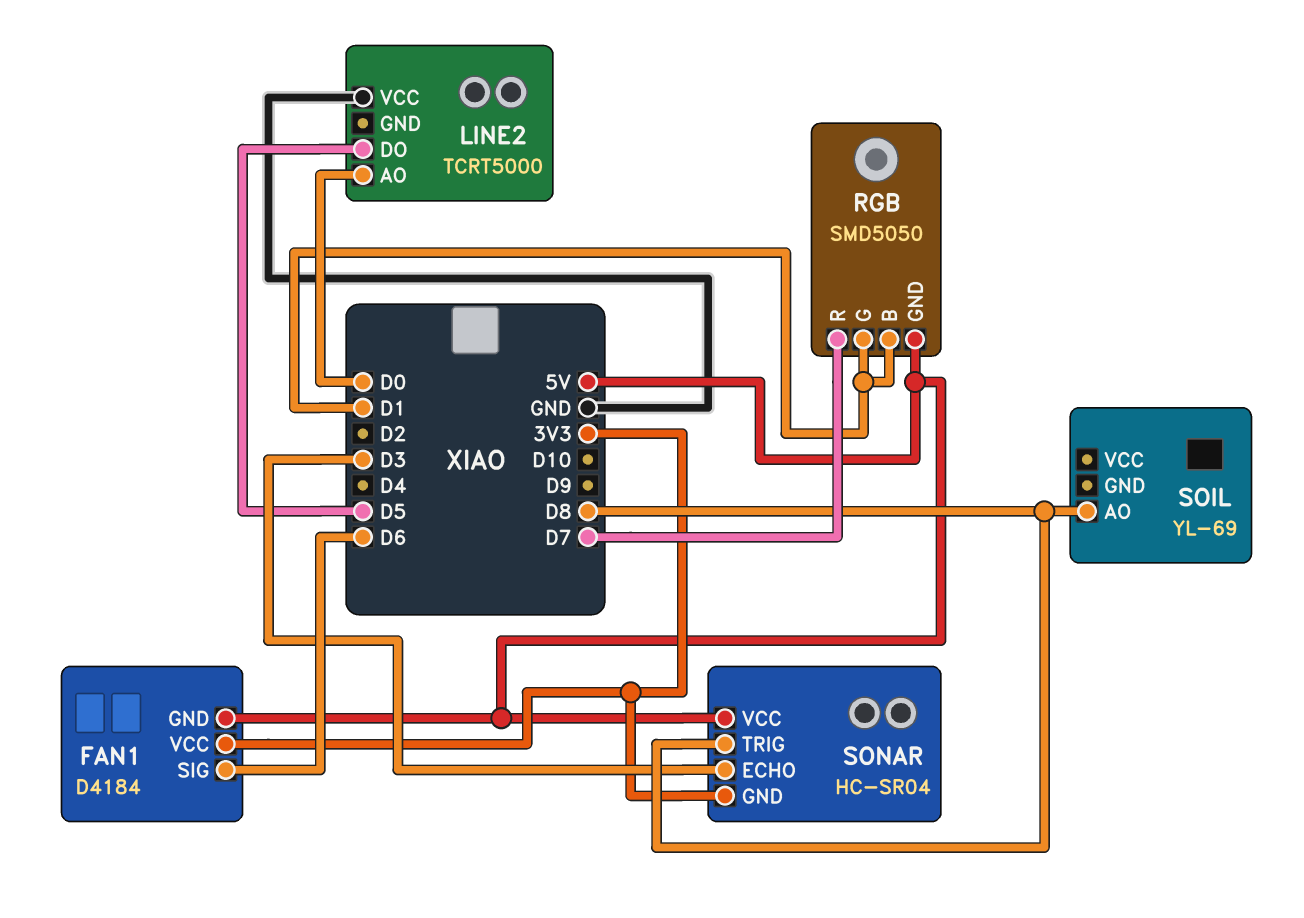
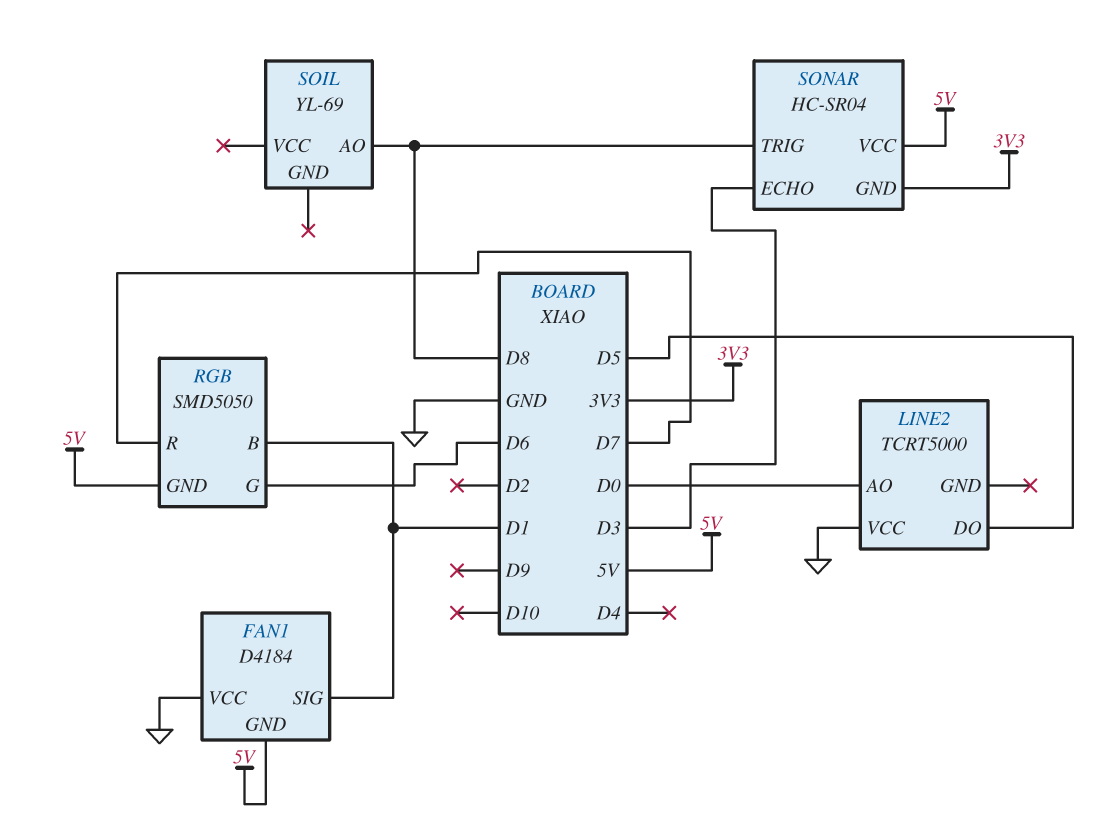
FAN1 pin SIG: D6 -> D1
FAN1 pin VCC: 3V3 -> GND
RGB pin G: D1 -> D6

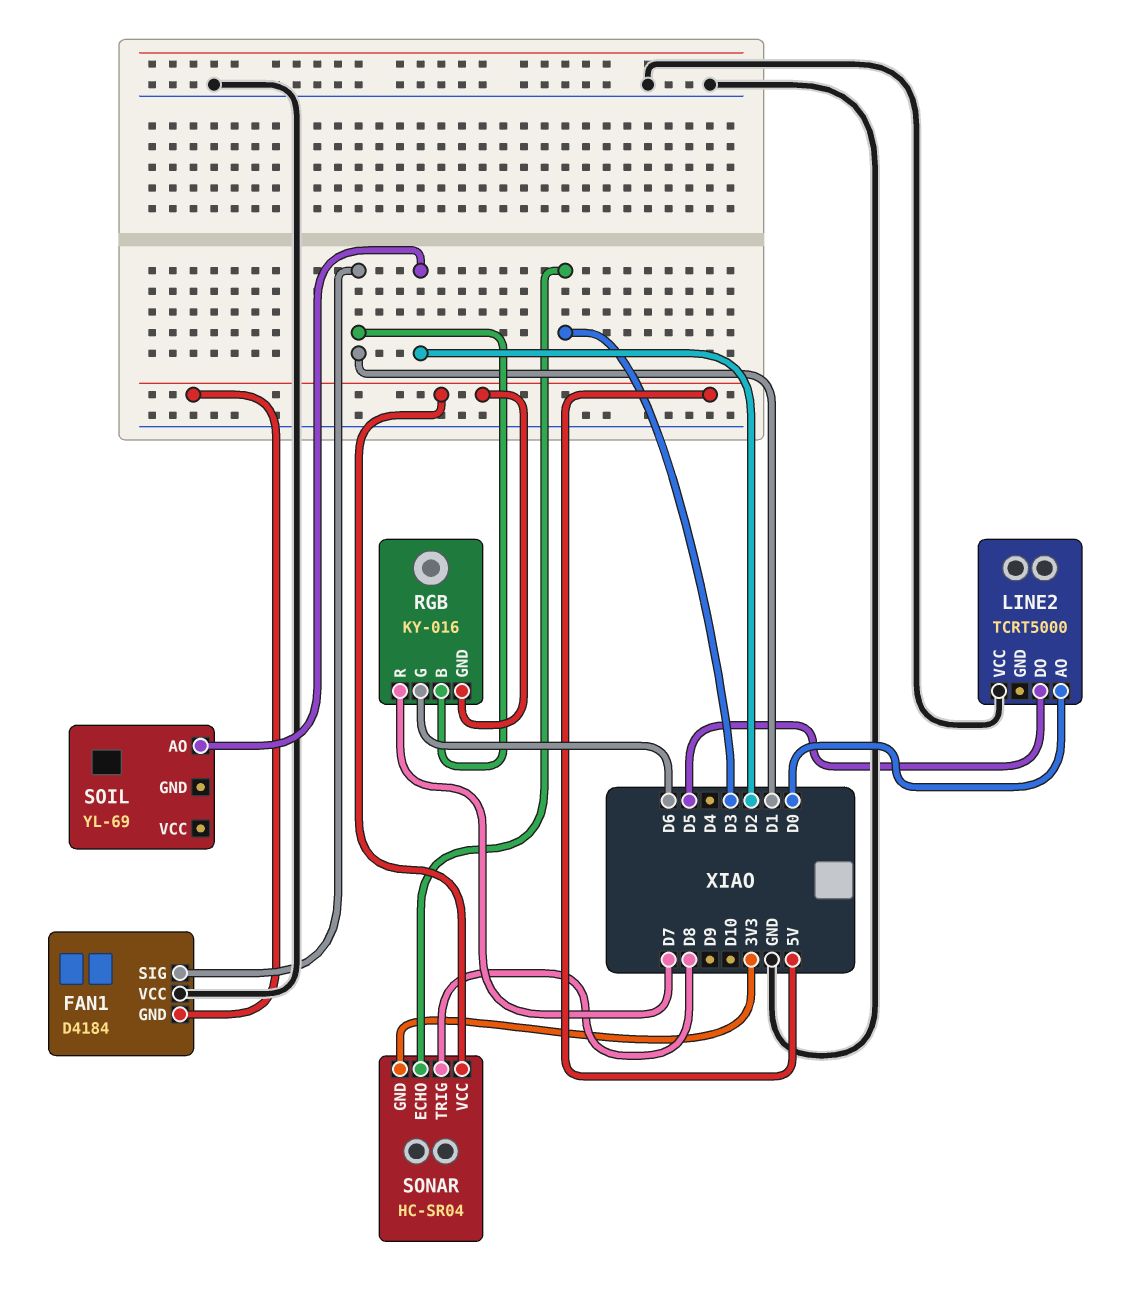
RGB: SMD5050 -> KY-016
SOIL pin AO: D8 -> D2

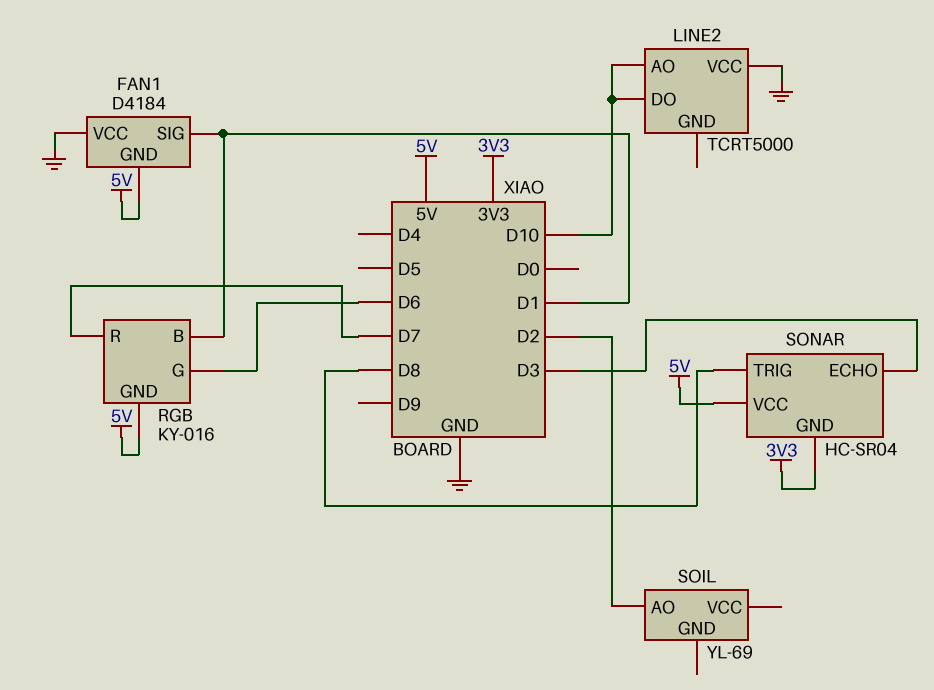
LINE2 pin AO: D0 -> D10
LINE2 pin DO: D5 -> D10

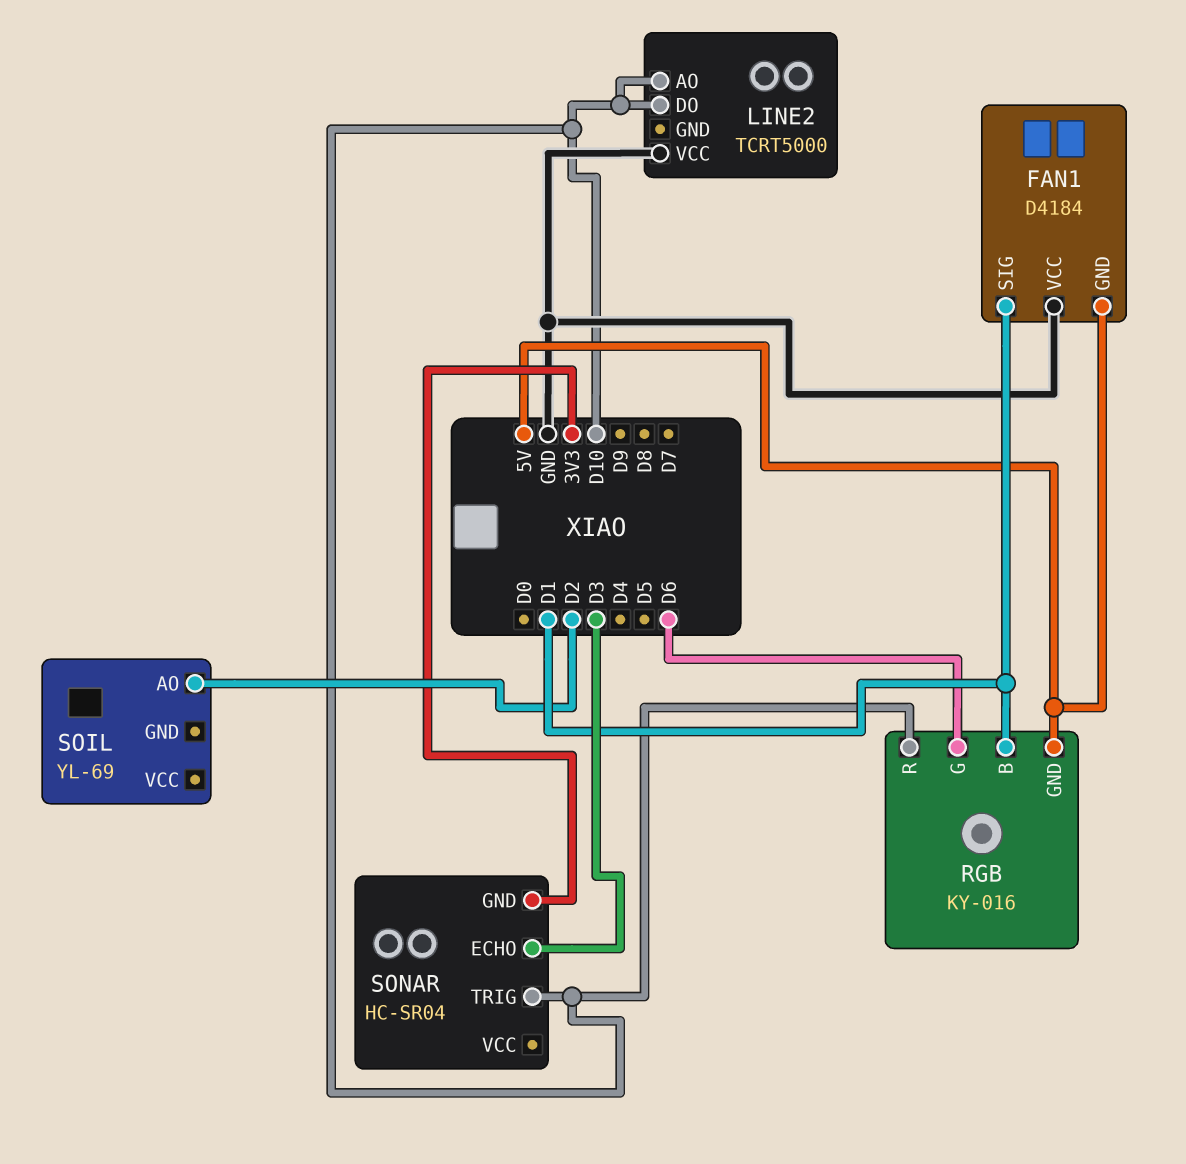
RGB pin R: D7 -> D10
SONAR pin TRIG: D8 -> D10
SONAR pin VCC: 5V -> none

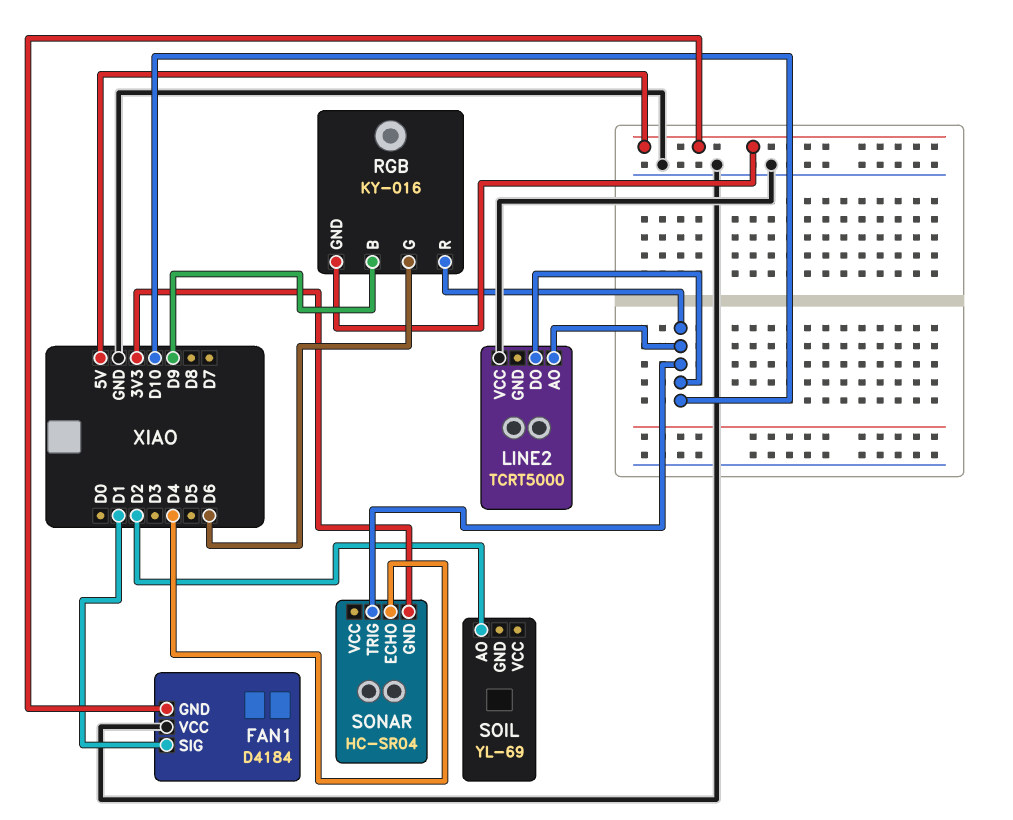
RGB pin B: D1 -> D9
SONAR pin ECHO: D3 -> D4

